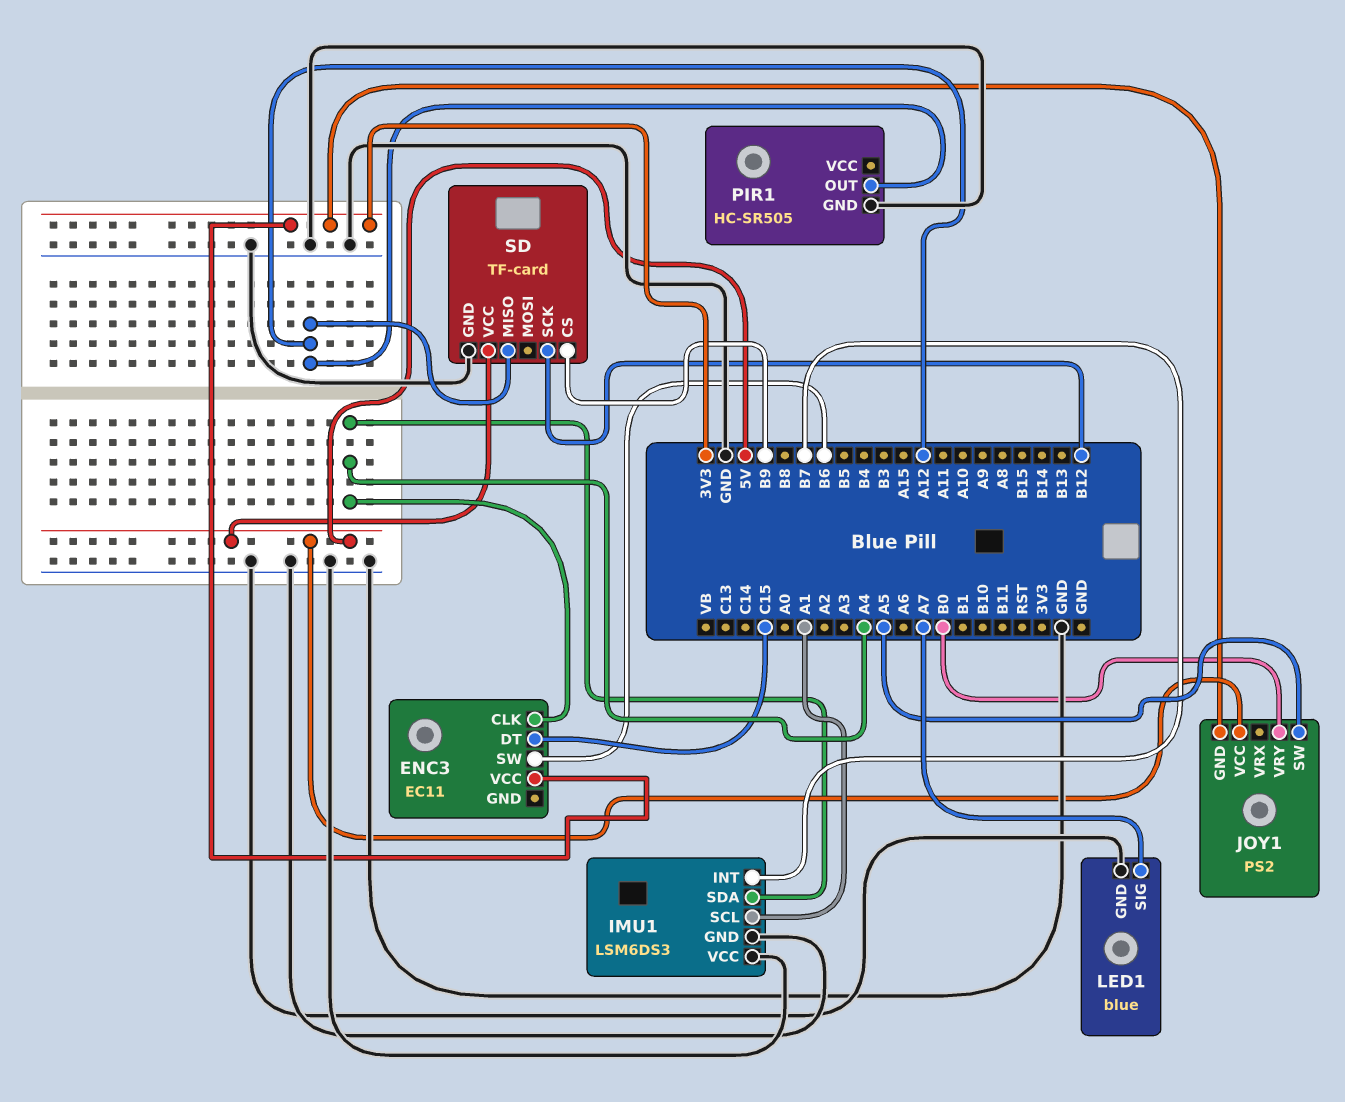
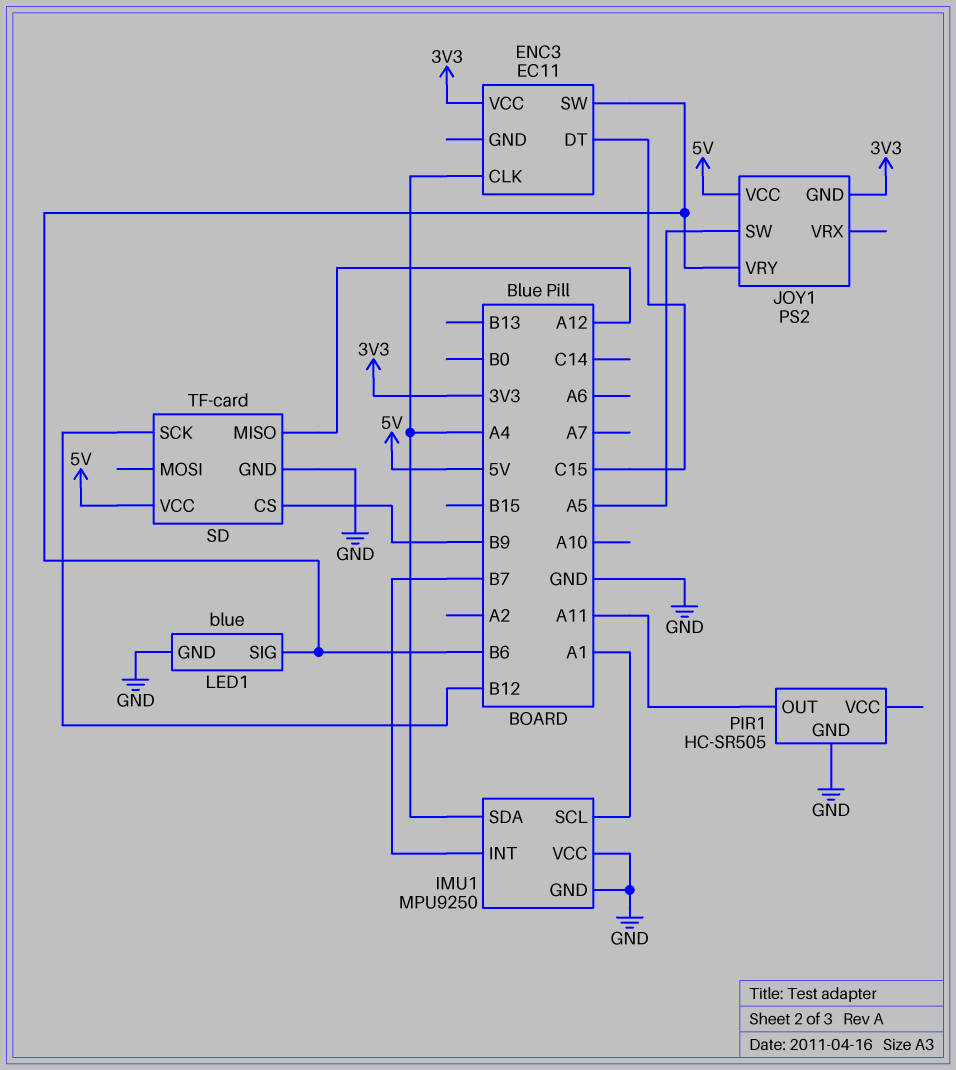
IMU1: LSM6DS3 -> MPU9250
JOY1 pin VRY: B0 -> B6
LED1 pin SIG: A7 -> B6
PIR1 pin OUT: A12 -> A11

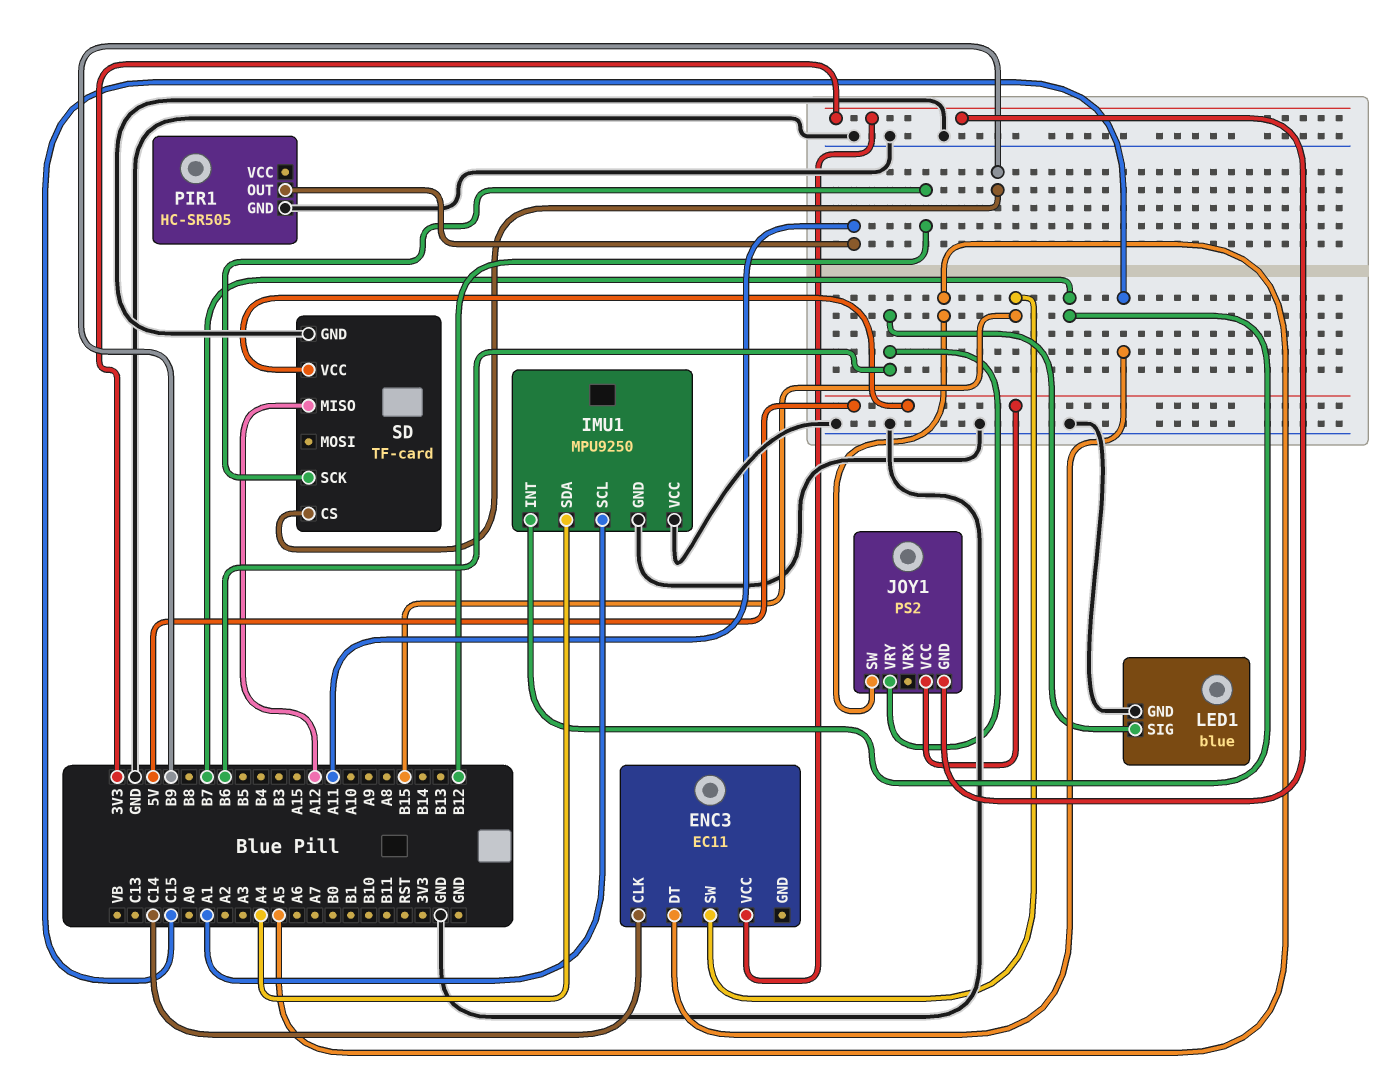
ENC3 pin CLK: A4 -> C14
ENC3 pin SW: B6 -> B15

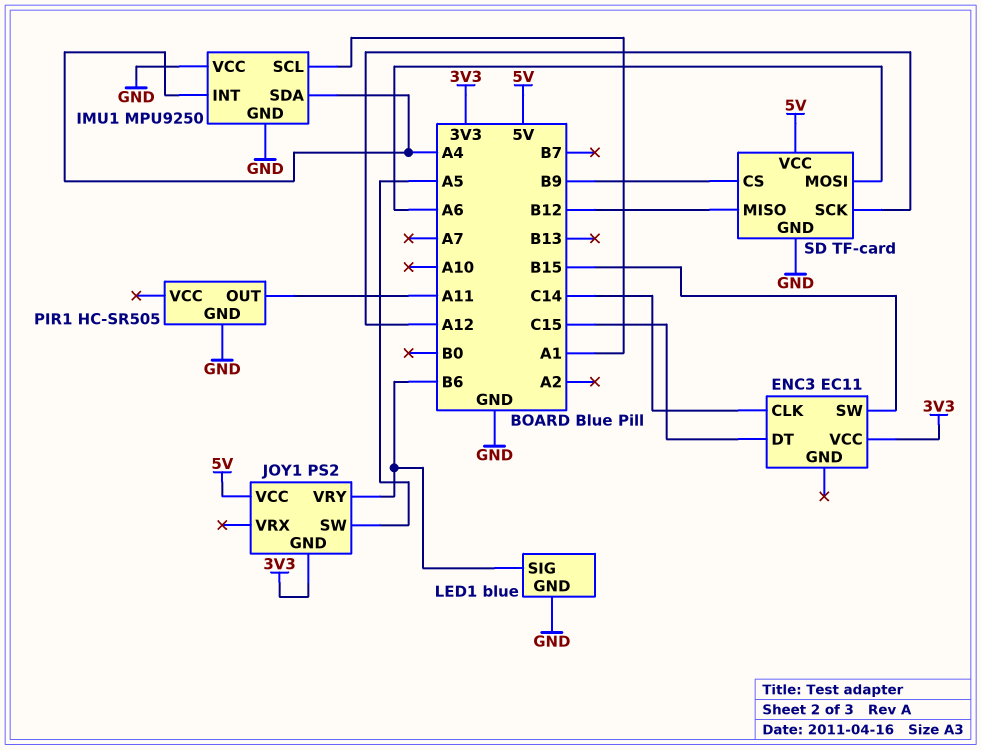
IMU1 pin INT: B7 -> A4
SD pin MISO: A12 -> B12
SD pin MOSI: none -> A6
SD pin SCK: B12 -> A12

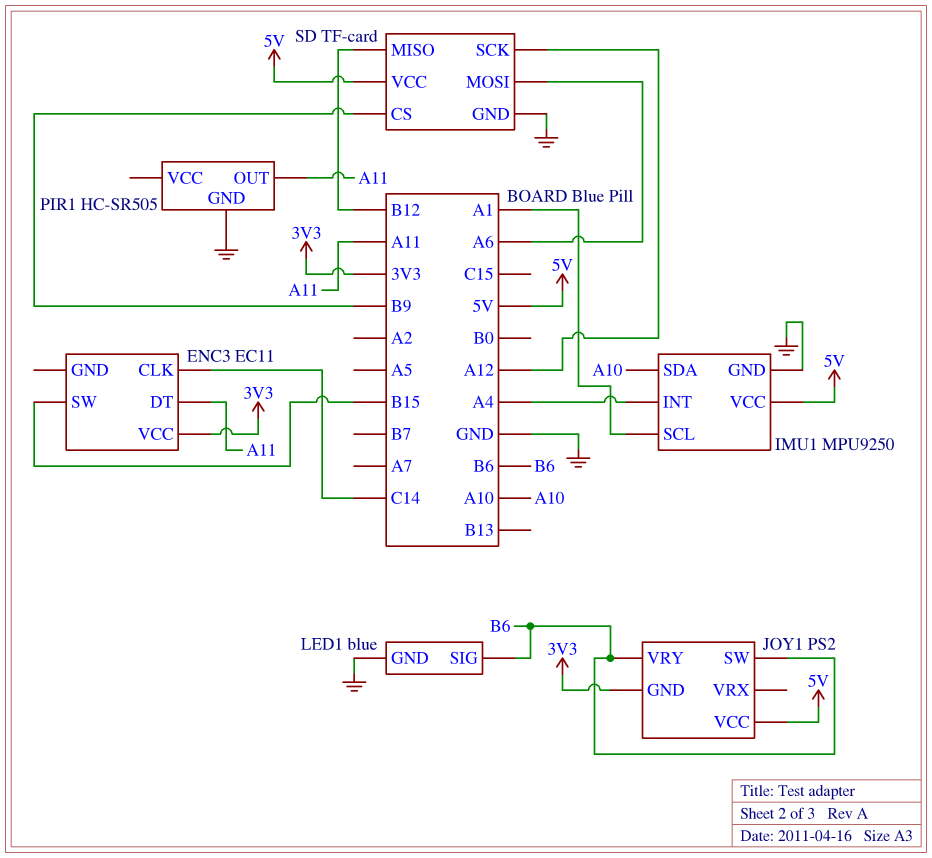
ENC3 pin DT: C15 -> A11
IMU1 pin SDA: A4 -> A10
IMU1 pin VCC: GND -> 5V
JOY1 pin SW: A5 -> B6

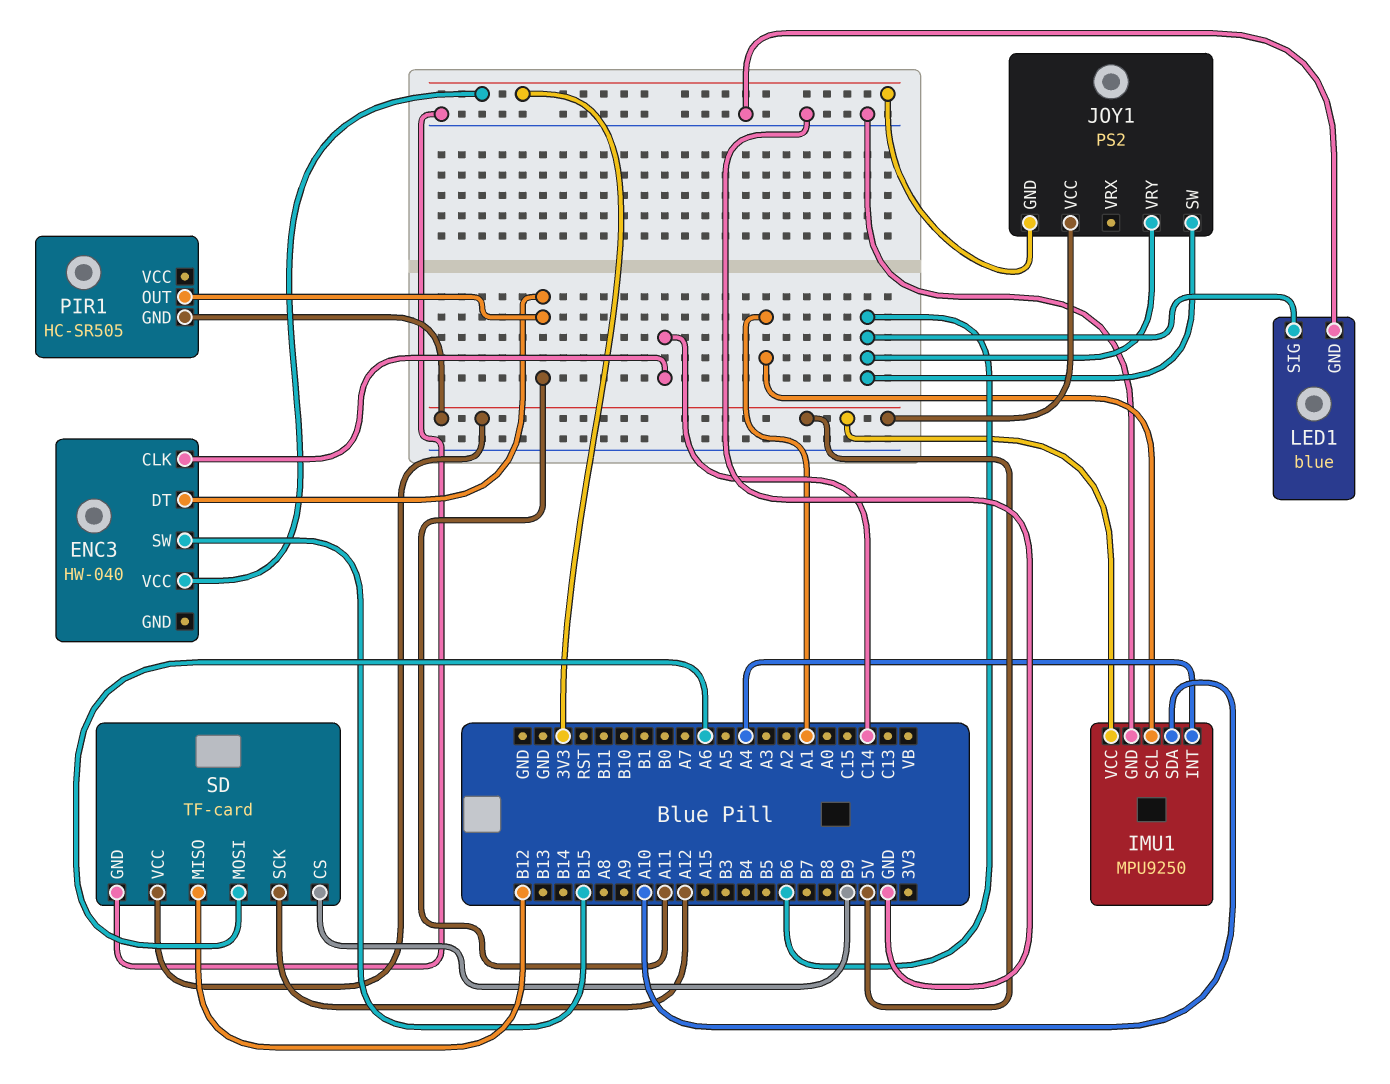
ENC3: EC11 -> HW-040
PIR1 pin GND: GND -> 5V

